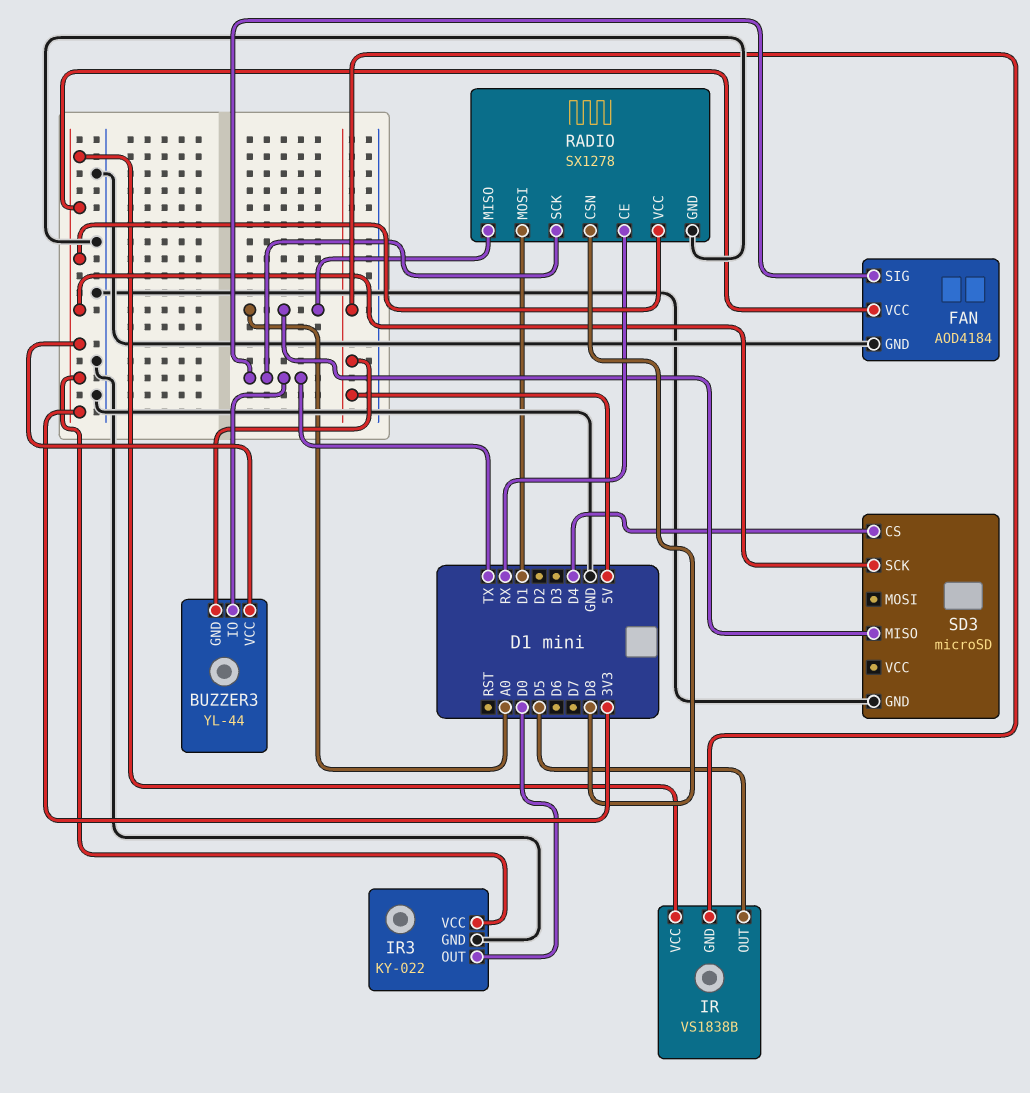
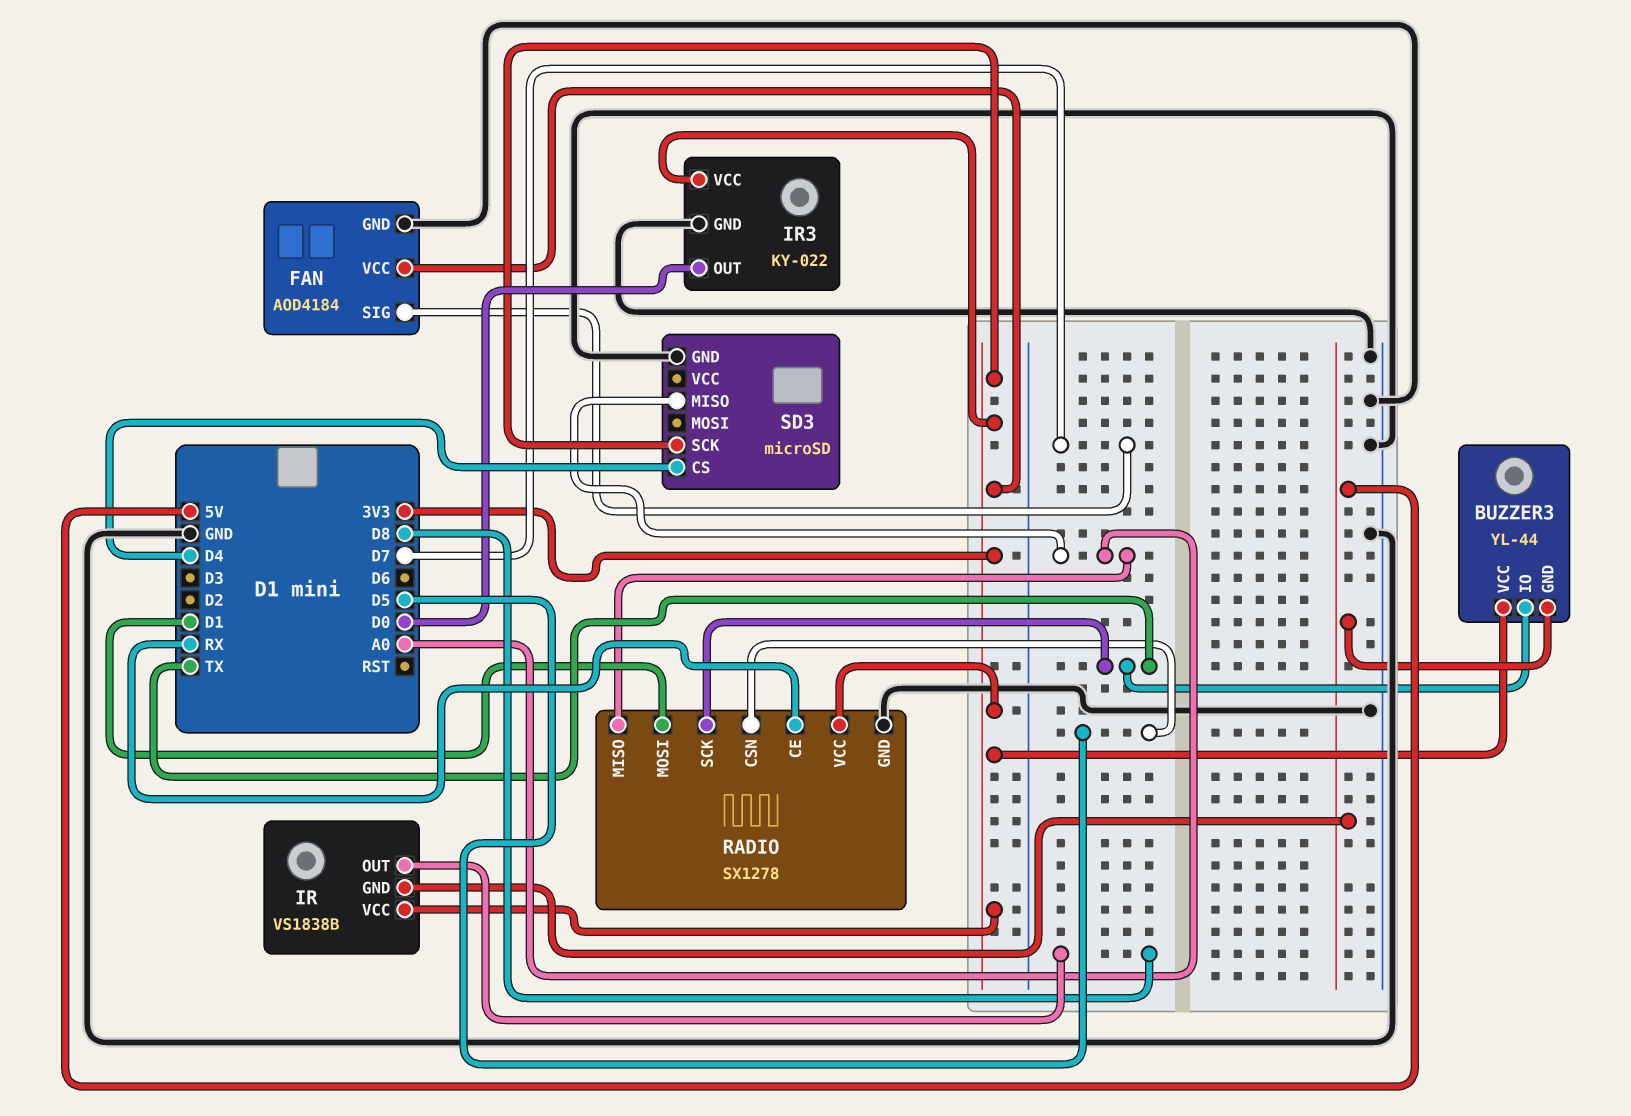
FAN pin SIG: TX -> D7
IR pin OUT: D5 -> D8
RADIO pin CSN: D8 -> D5

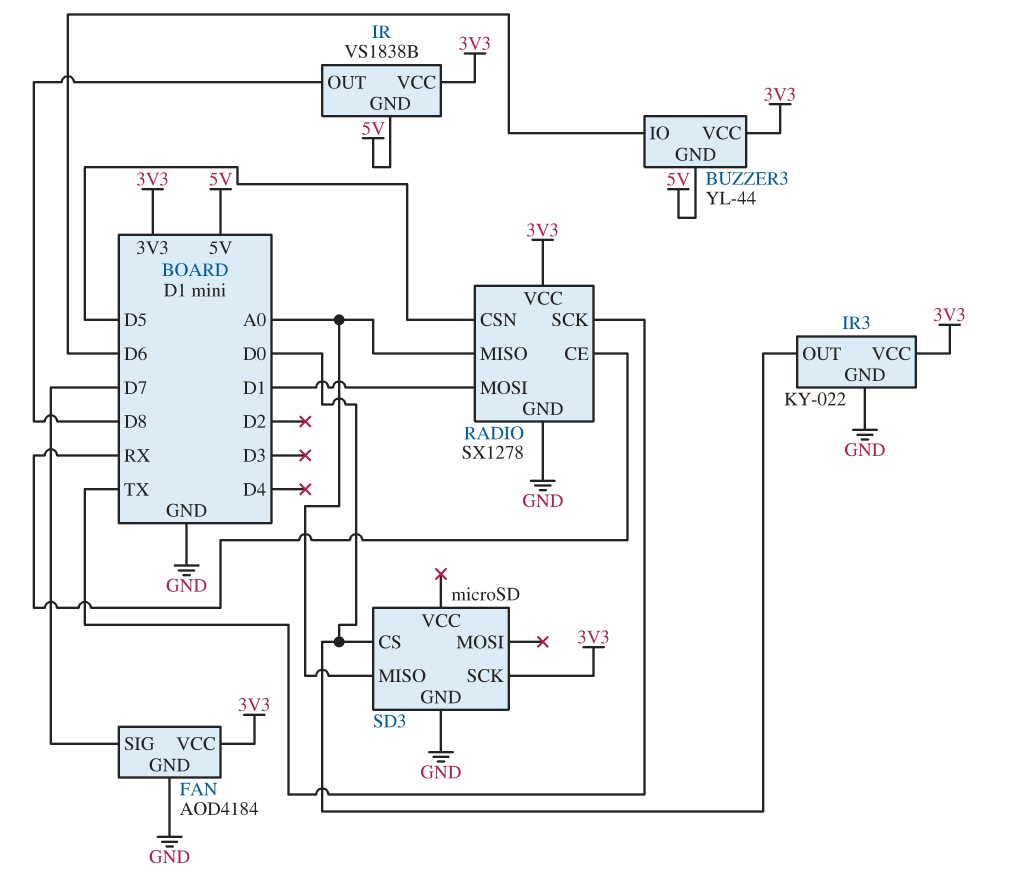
BUZZER3 pin IO: TX -> D6
SD3 pin CS: D4 -> D0

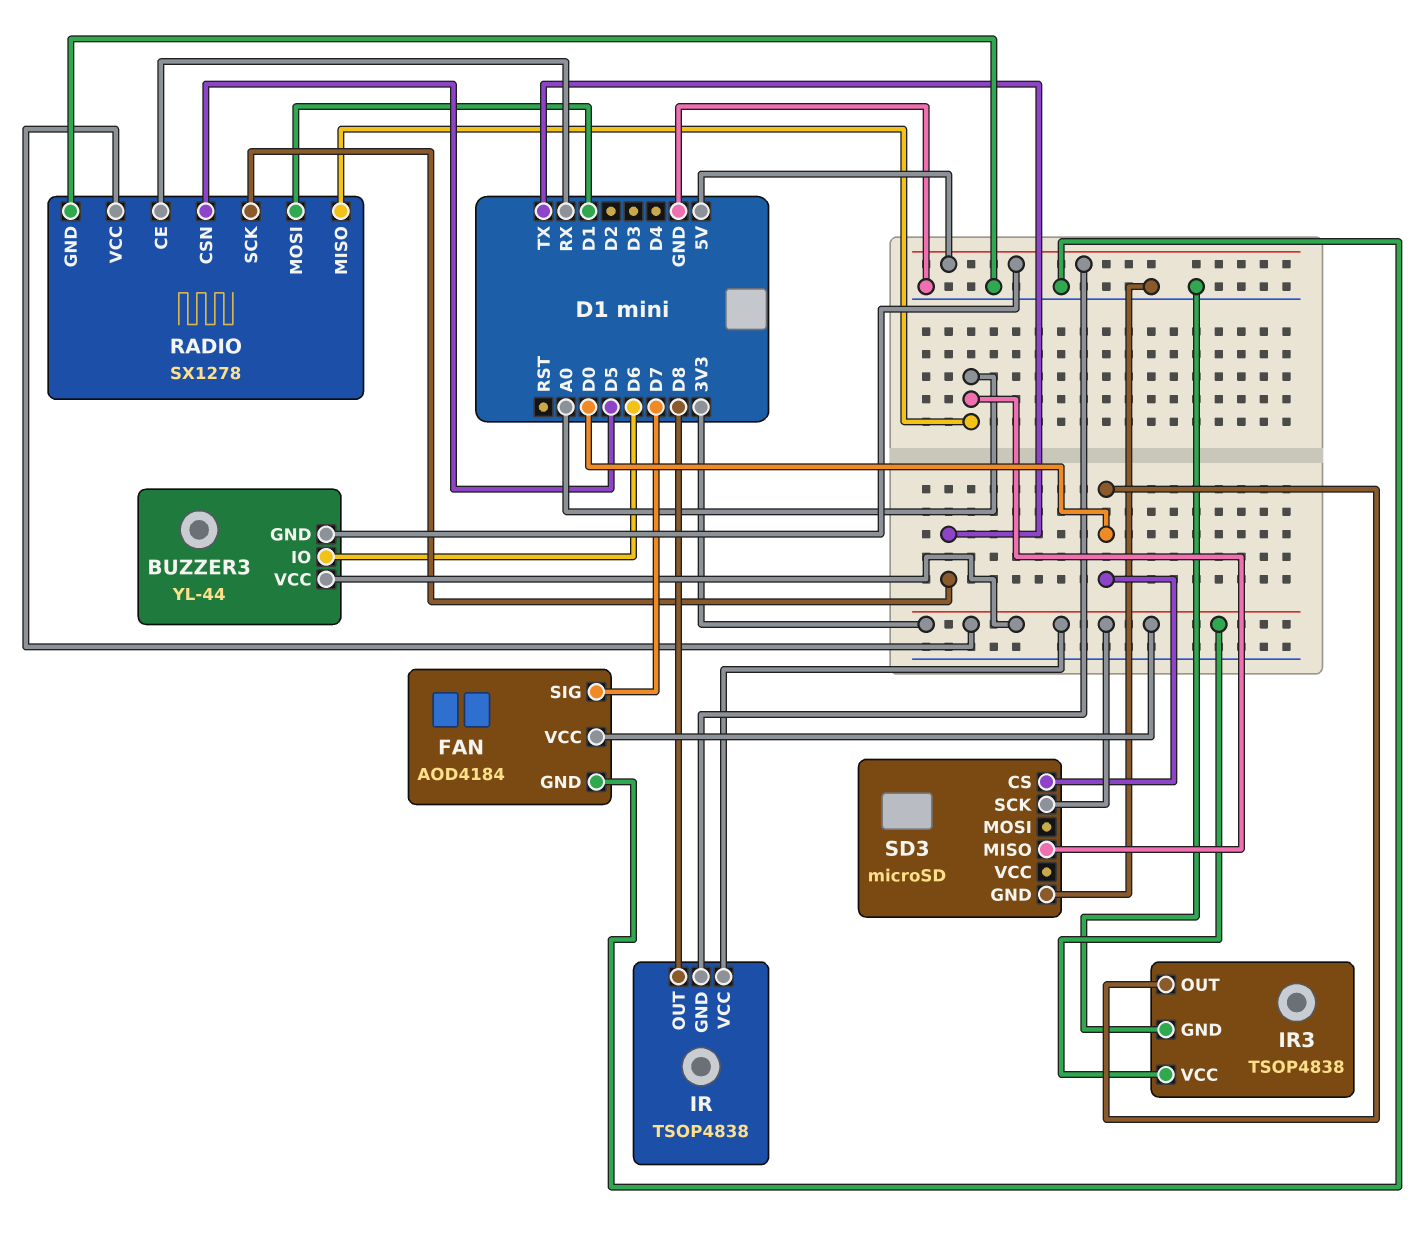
IR: VS1838B -> TSOP4838
IR3: KY-022 -> TSOP4838

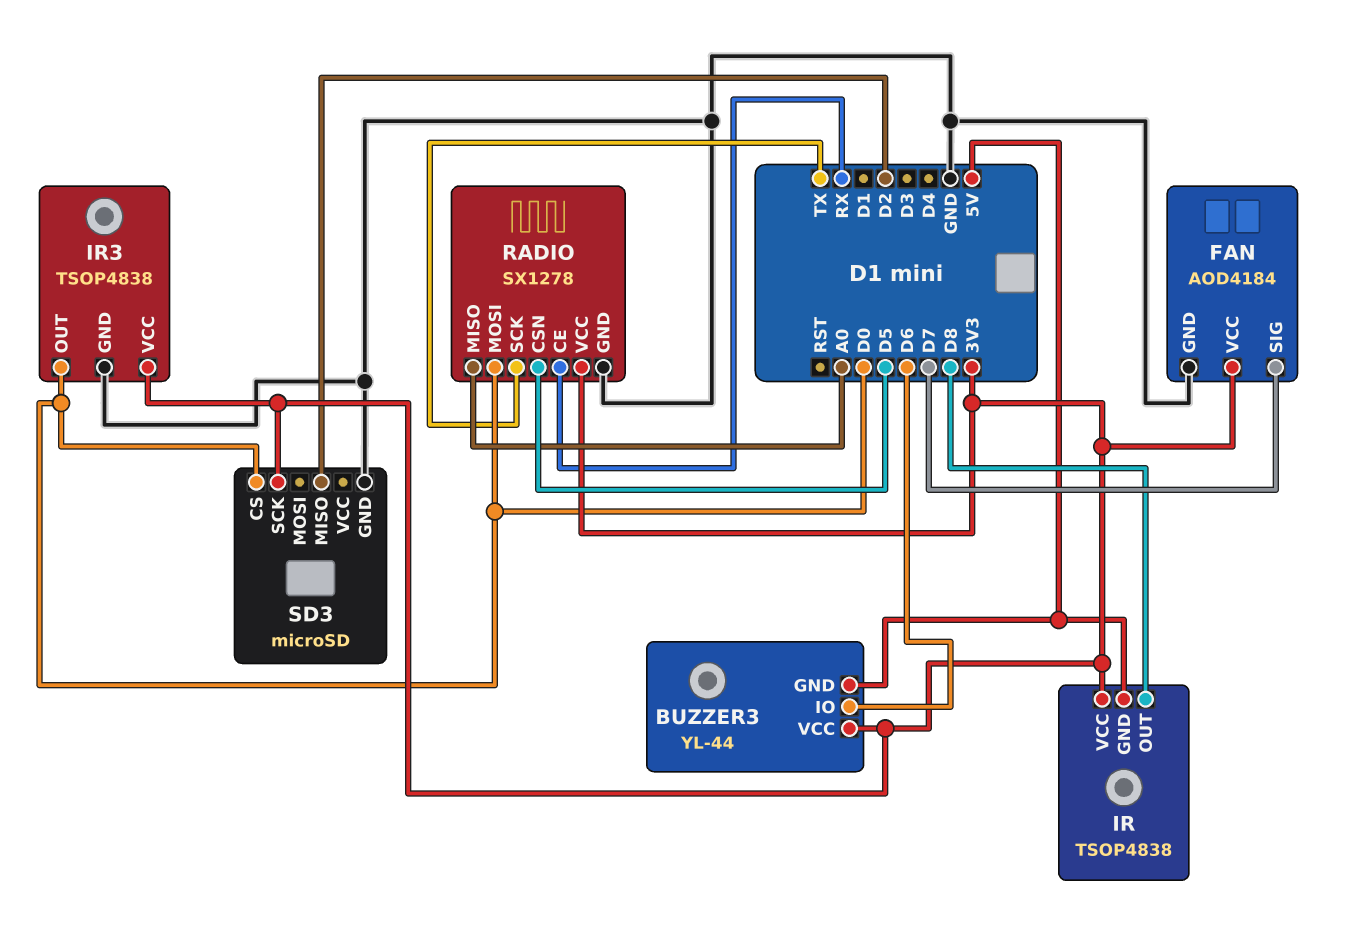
RADIO pin MOSI: D1 -> D0
SD3 pin MISO: A0 -> D2

